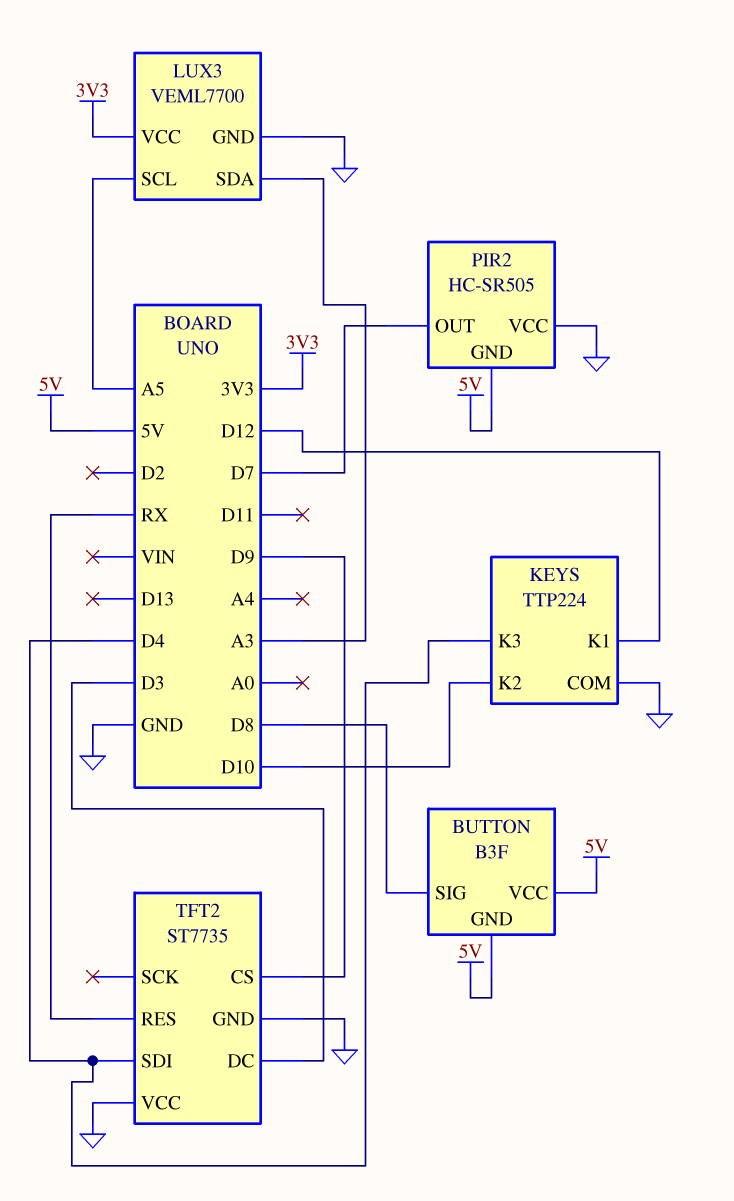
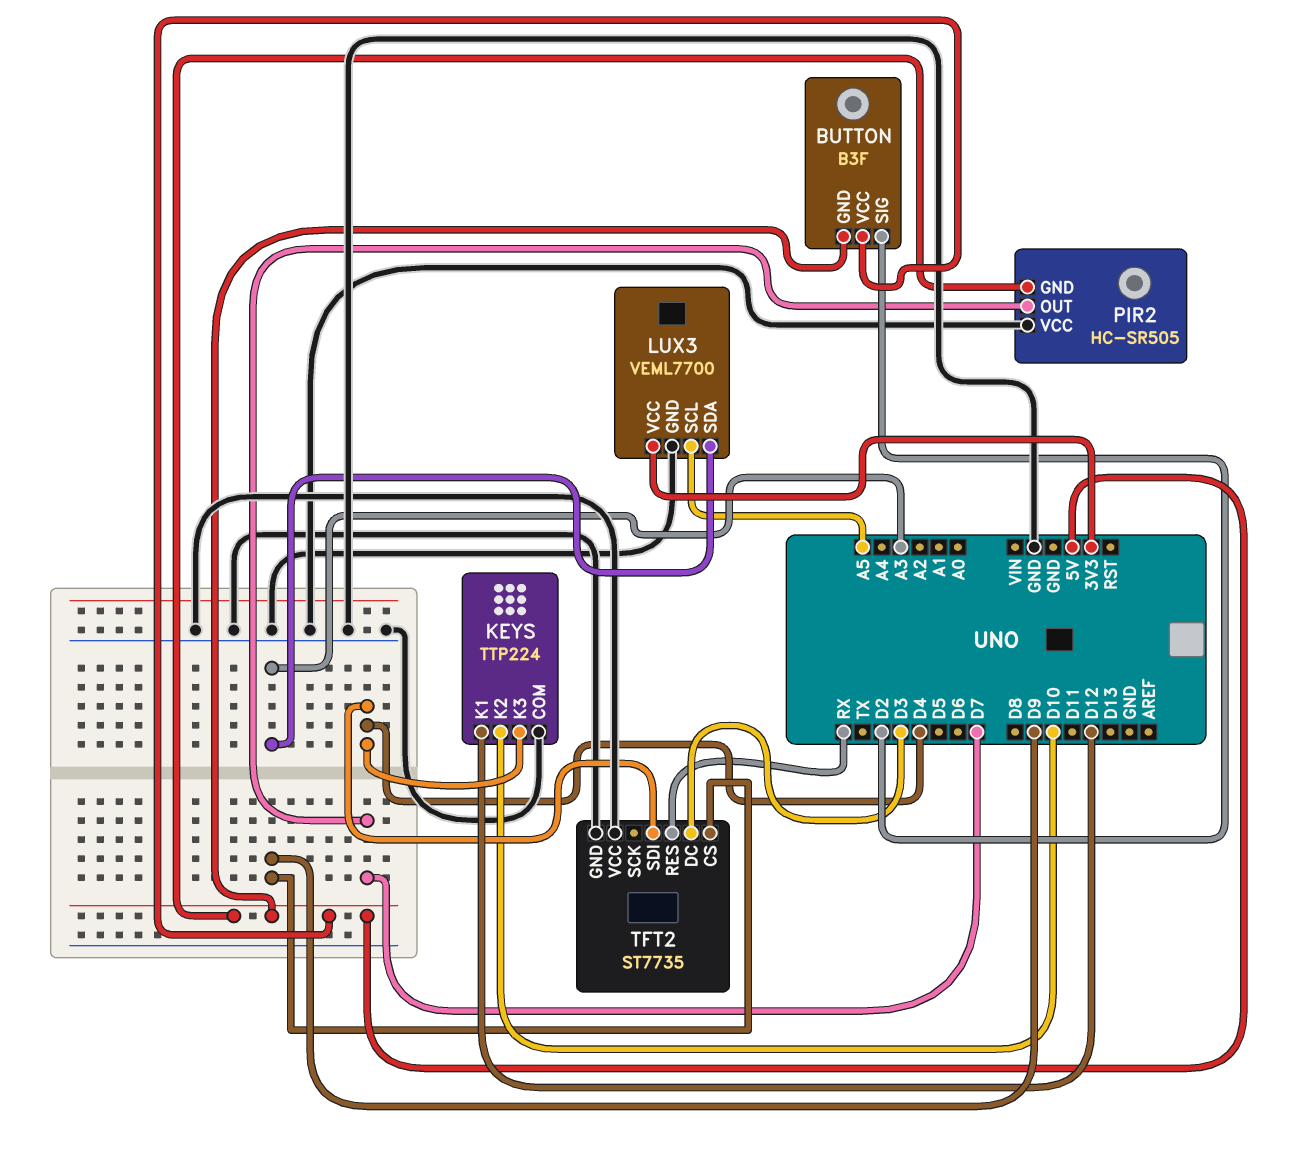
BUTTON pin SIG: D8 -> D2

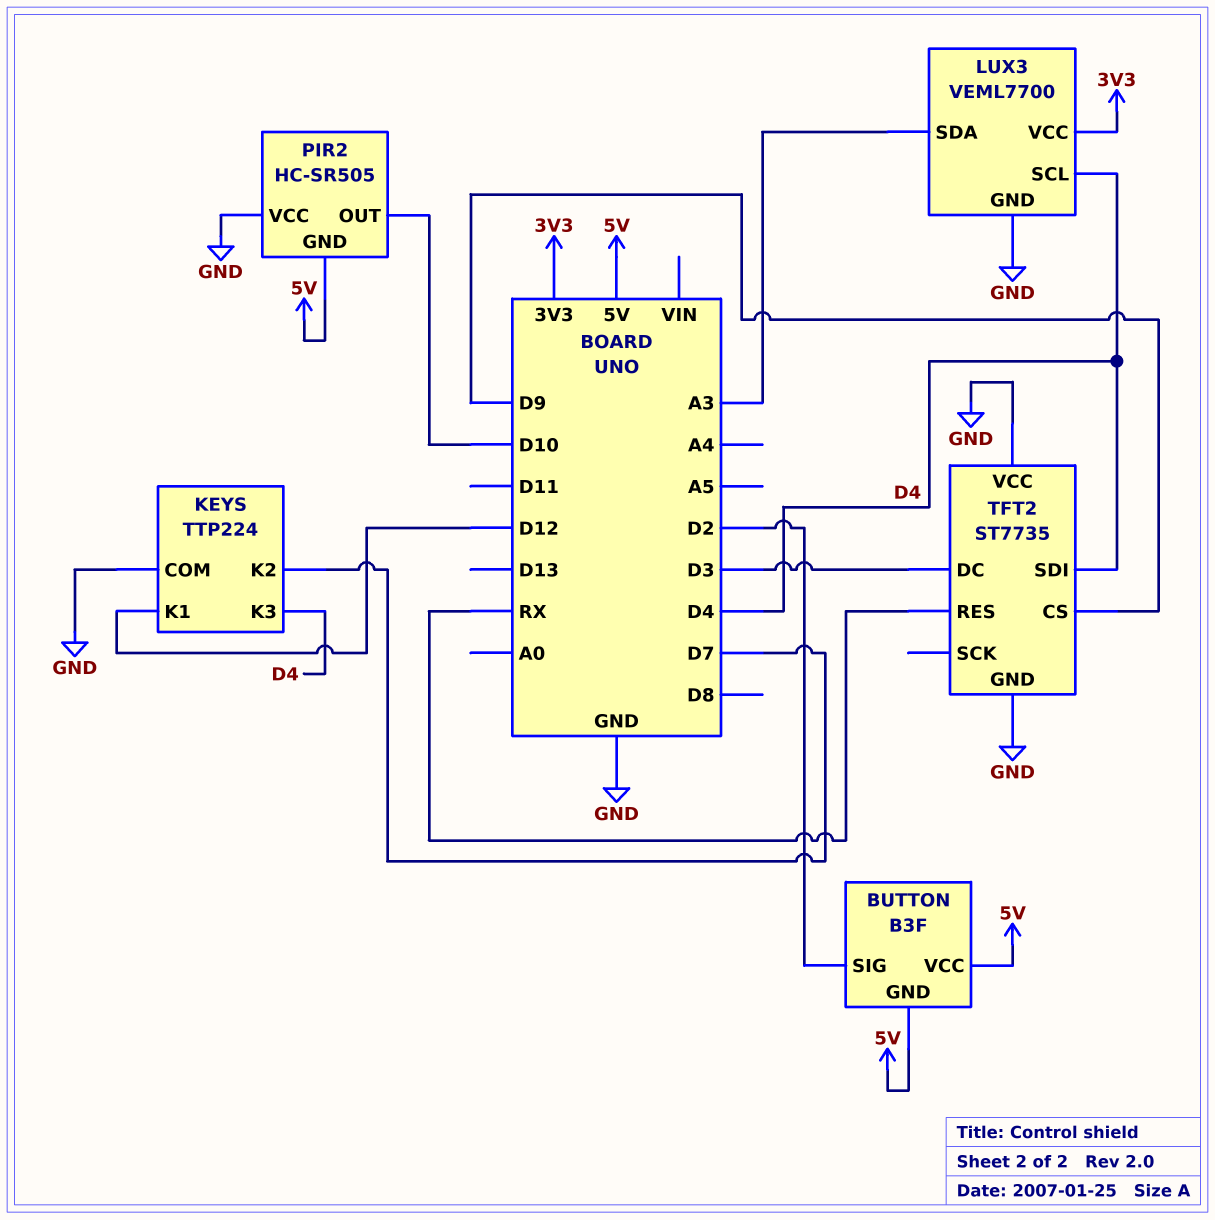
KEYS pin K2: D10 -> D7
LUX3 pin SCL: A5 -> D4
PIR2 pin OUT: D7 -> D10

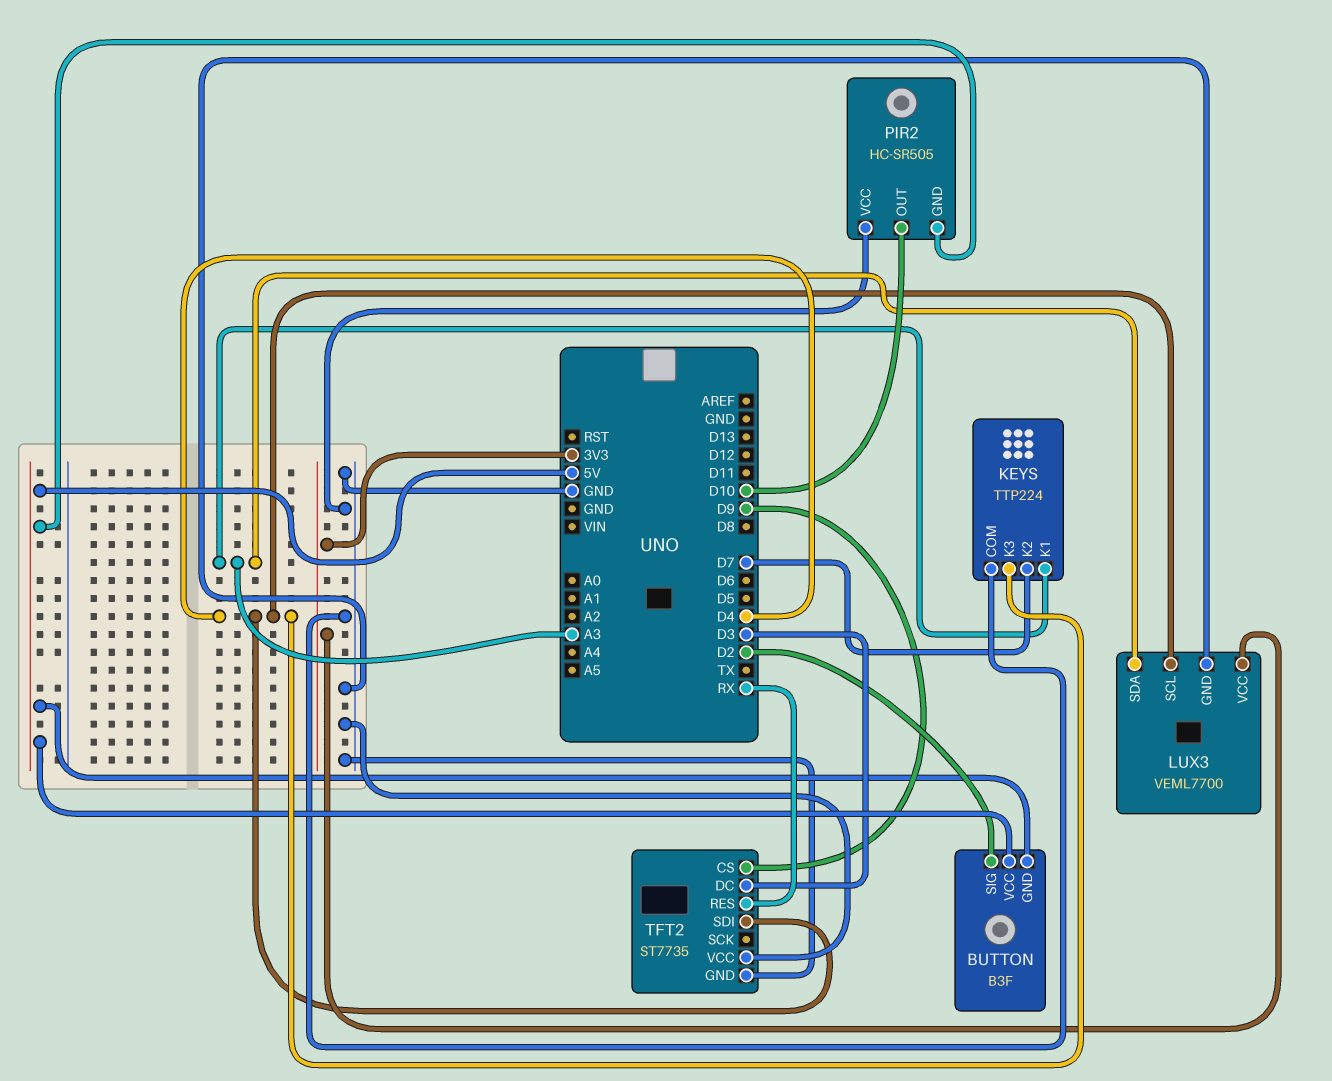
KEYS pin K1: D12 -> A3

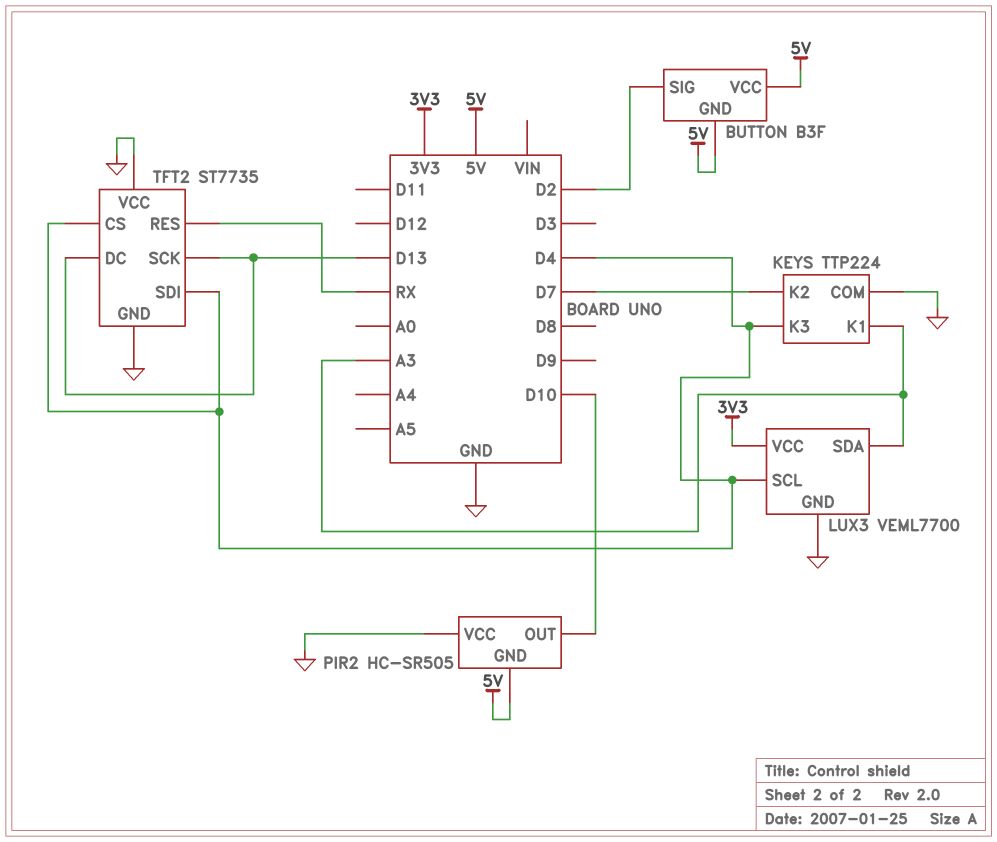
TFT2 pin CS: D9 -> D4
TFT2 pin DC: D3 -> D13
TFT2 pin SCK: none -> D13

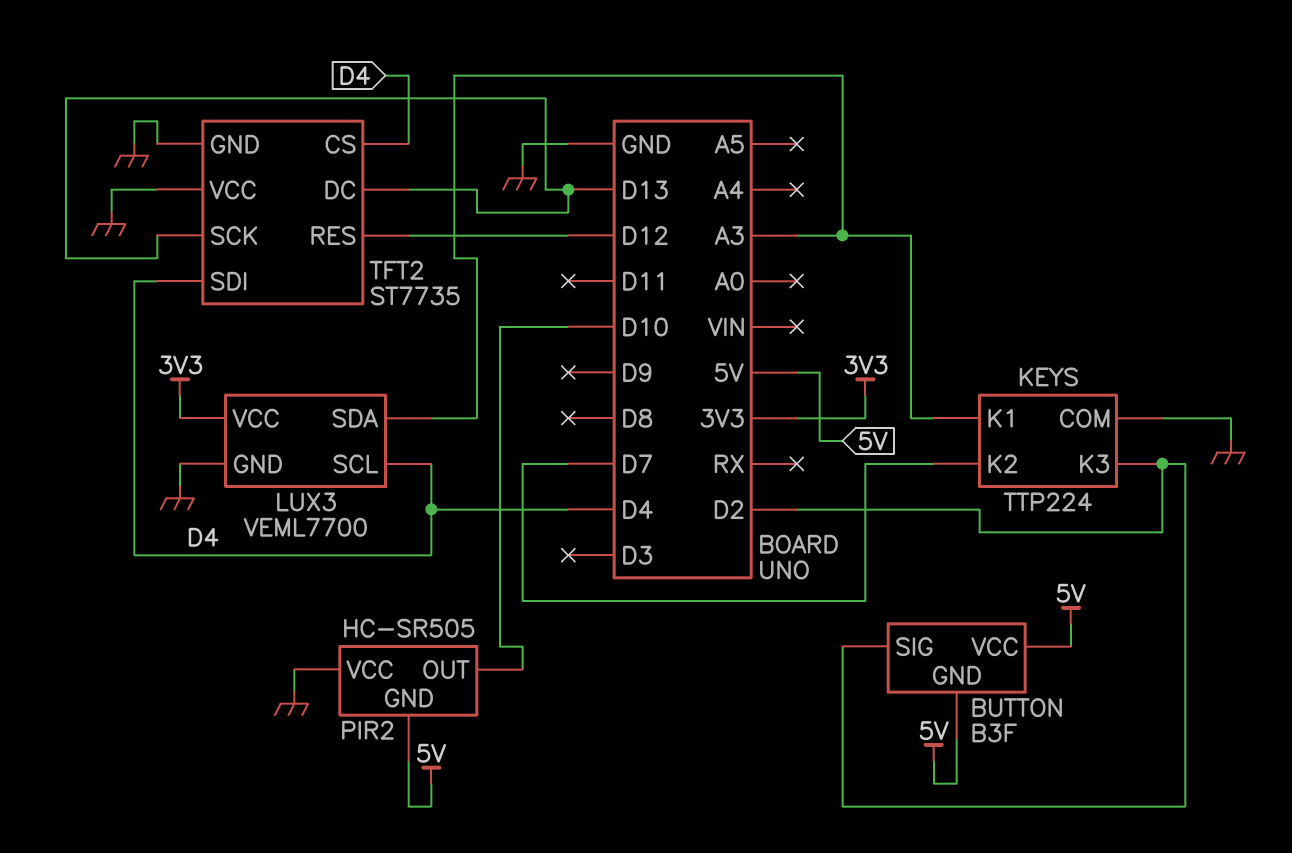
KEYS pin K3: D4 -> D2
TFT2 pin RES: RX -> D12

